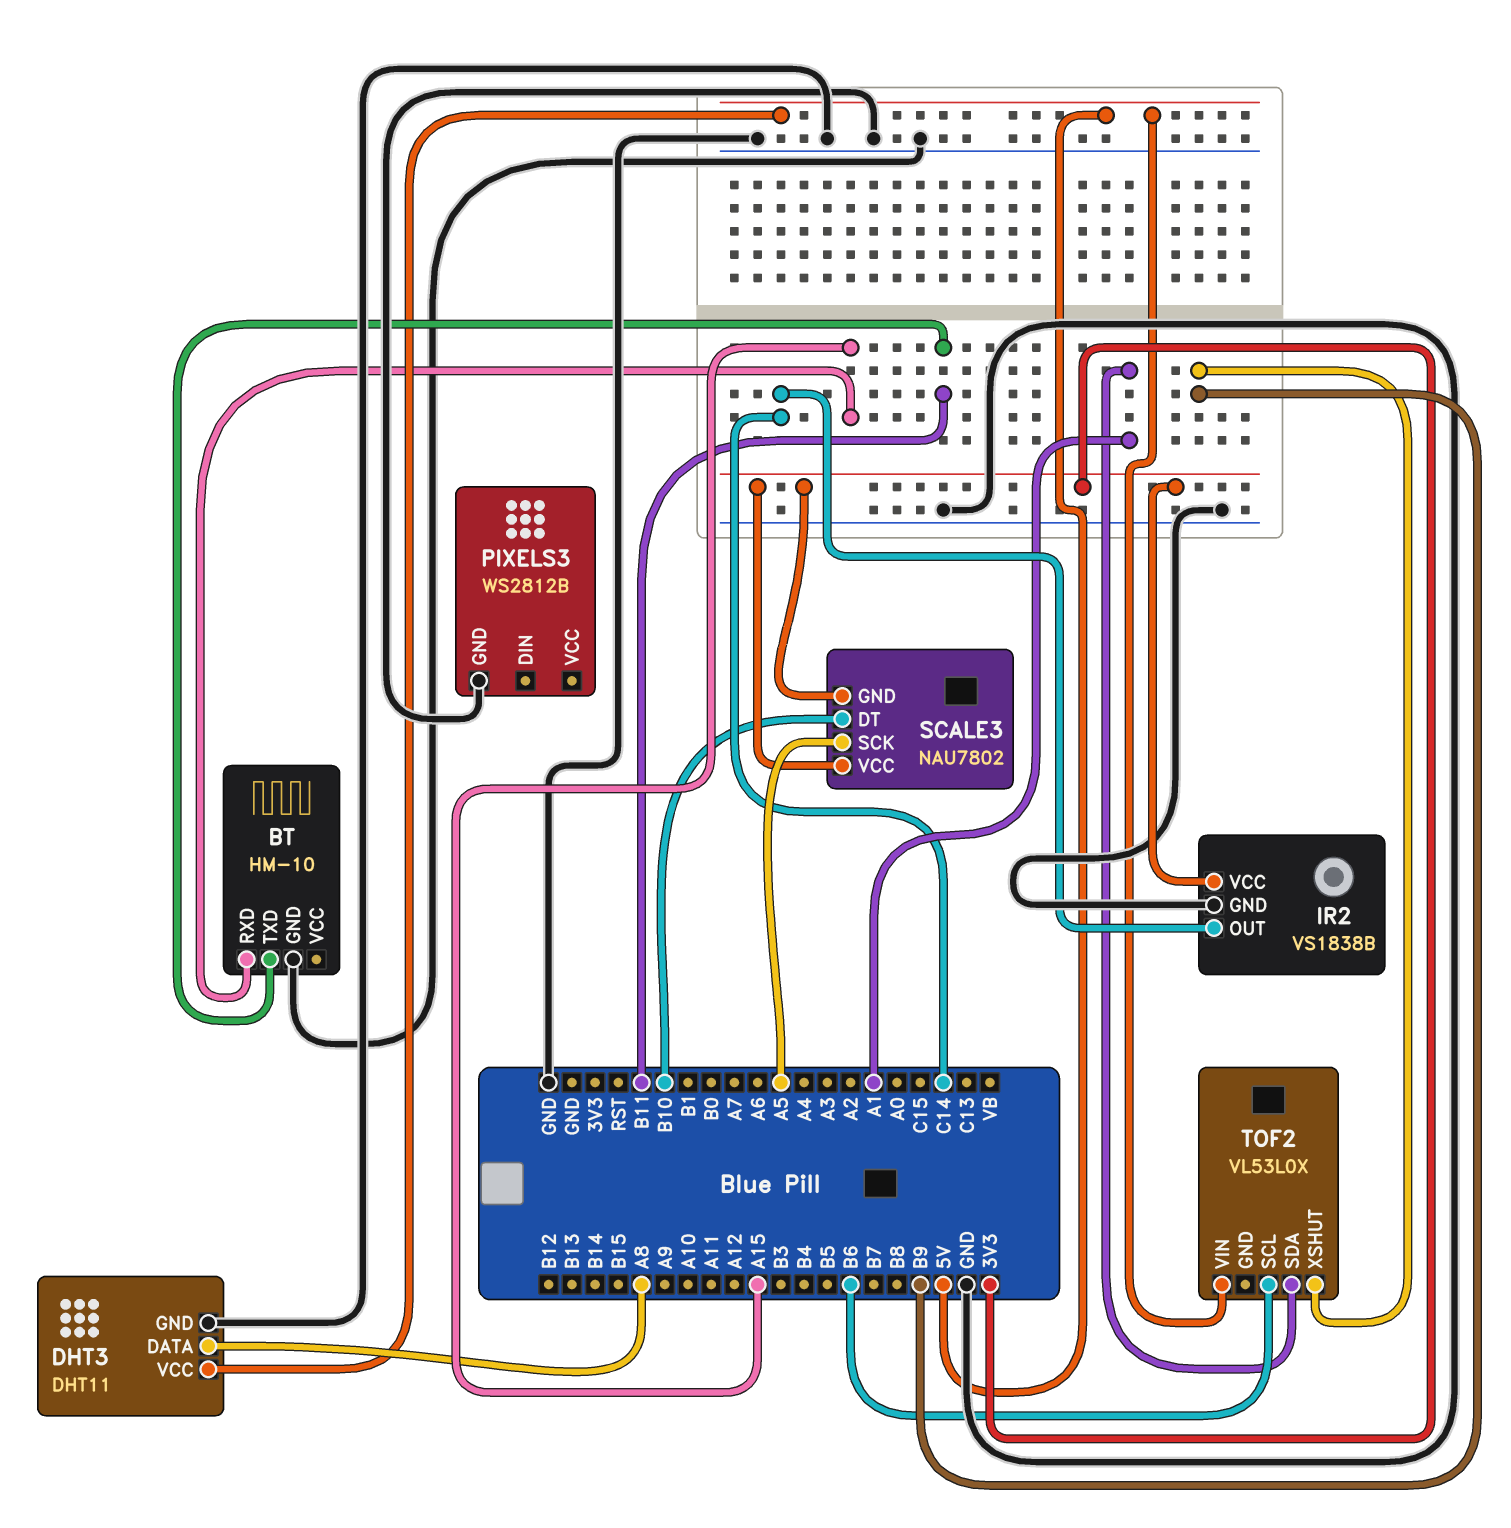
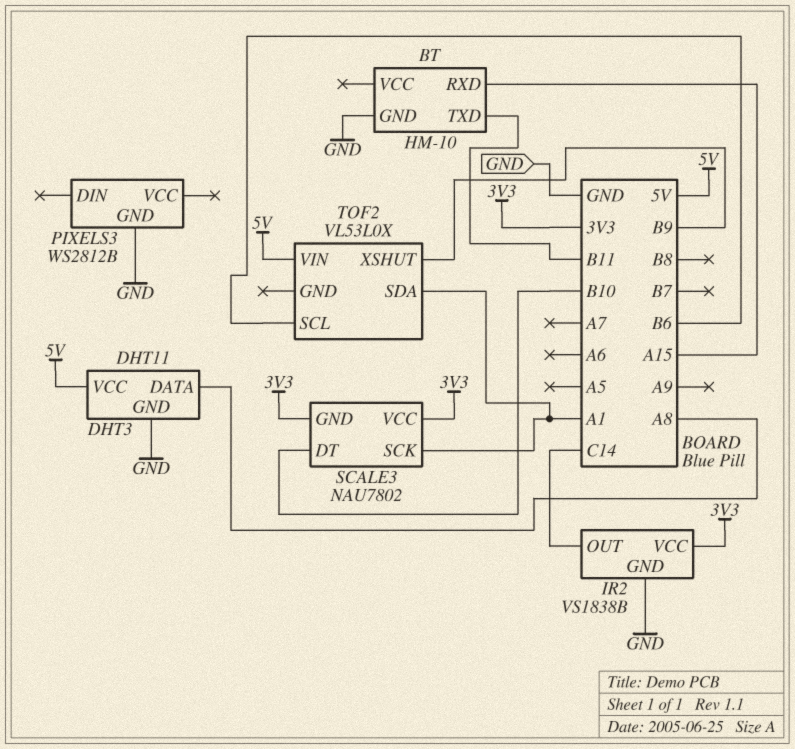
SCALE3 pin SCK: A5 -> A1

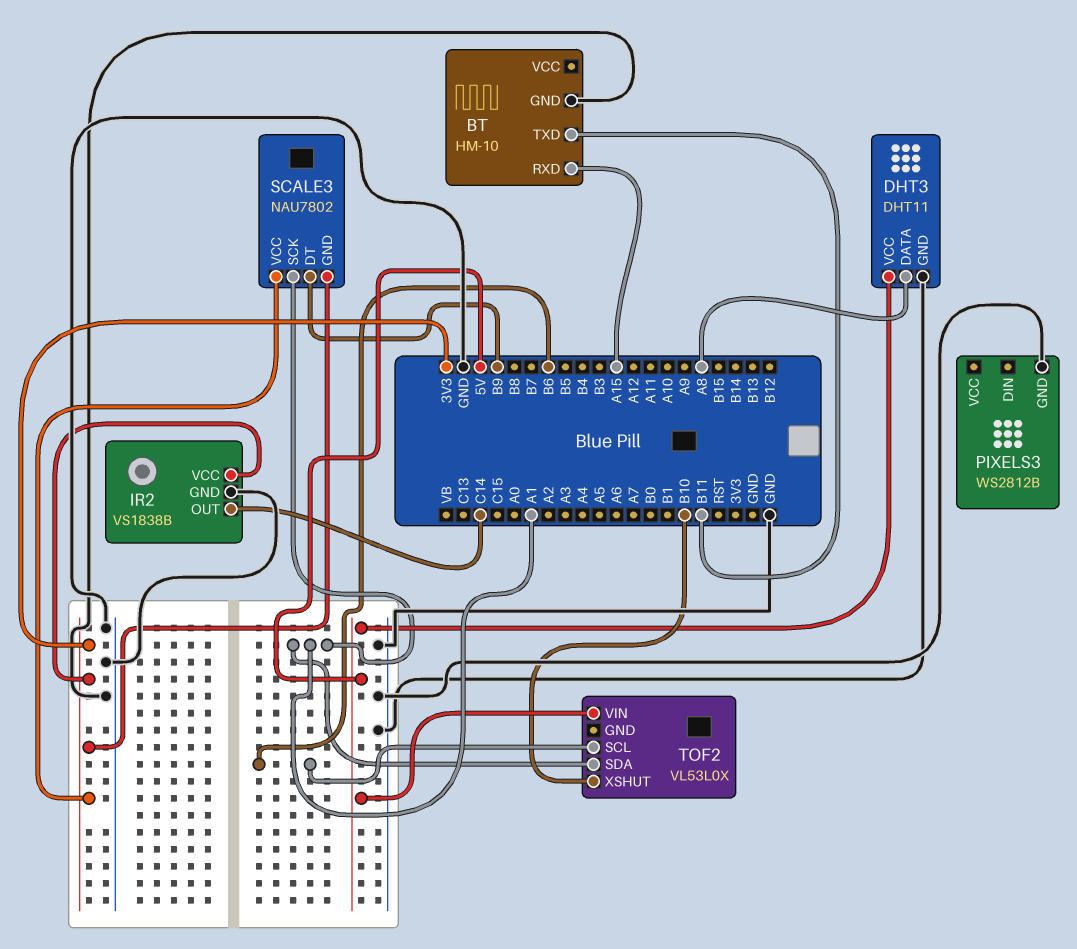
SCALE3 pin DT: B10 -> B9
TOF2 pin XSHUT: B9 -> B10

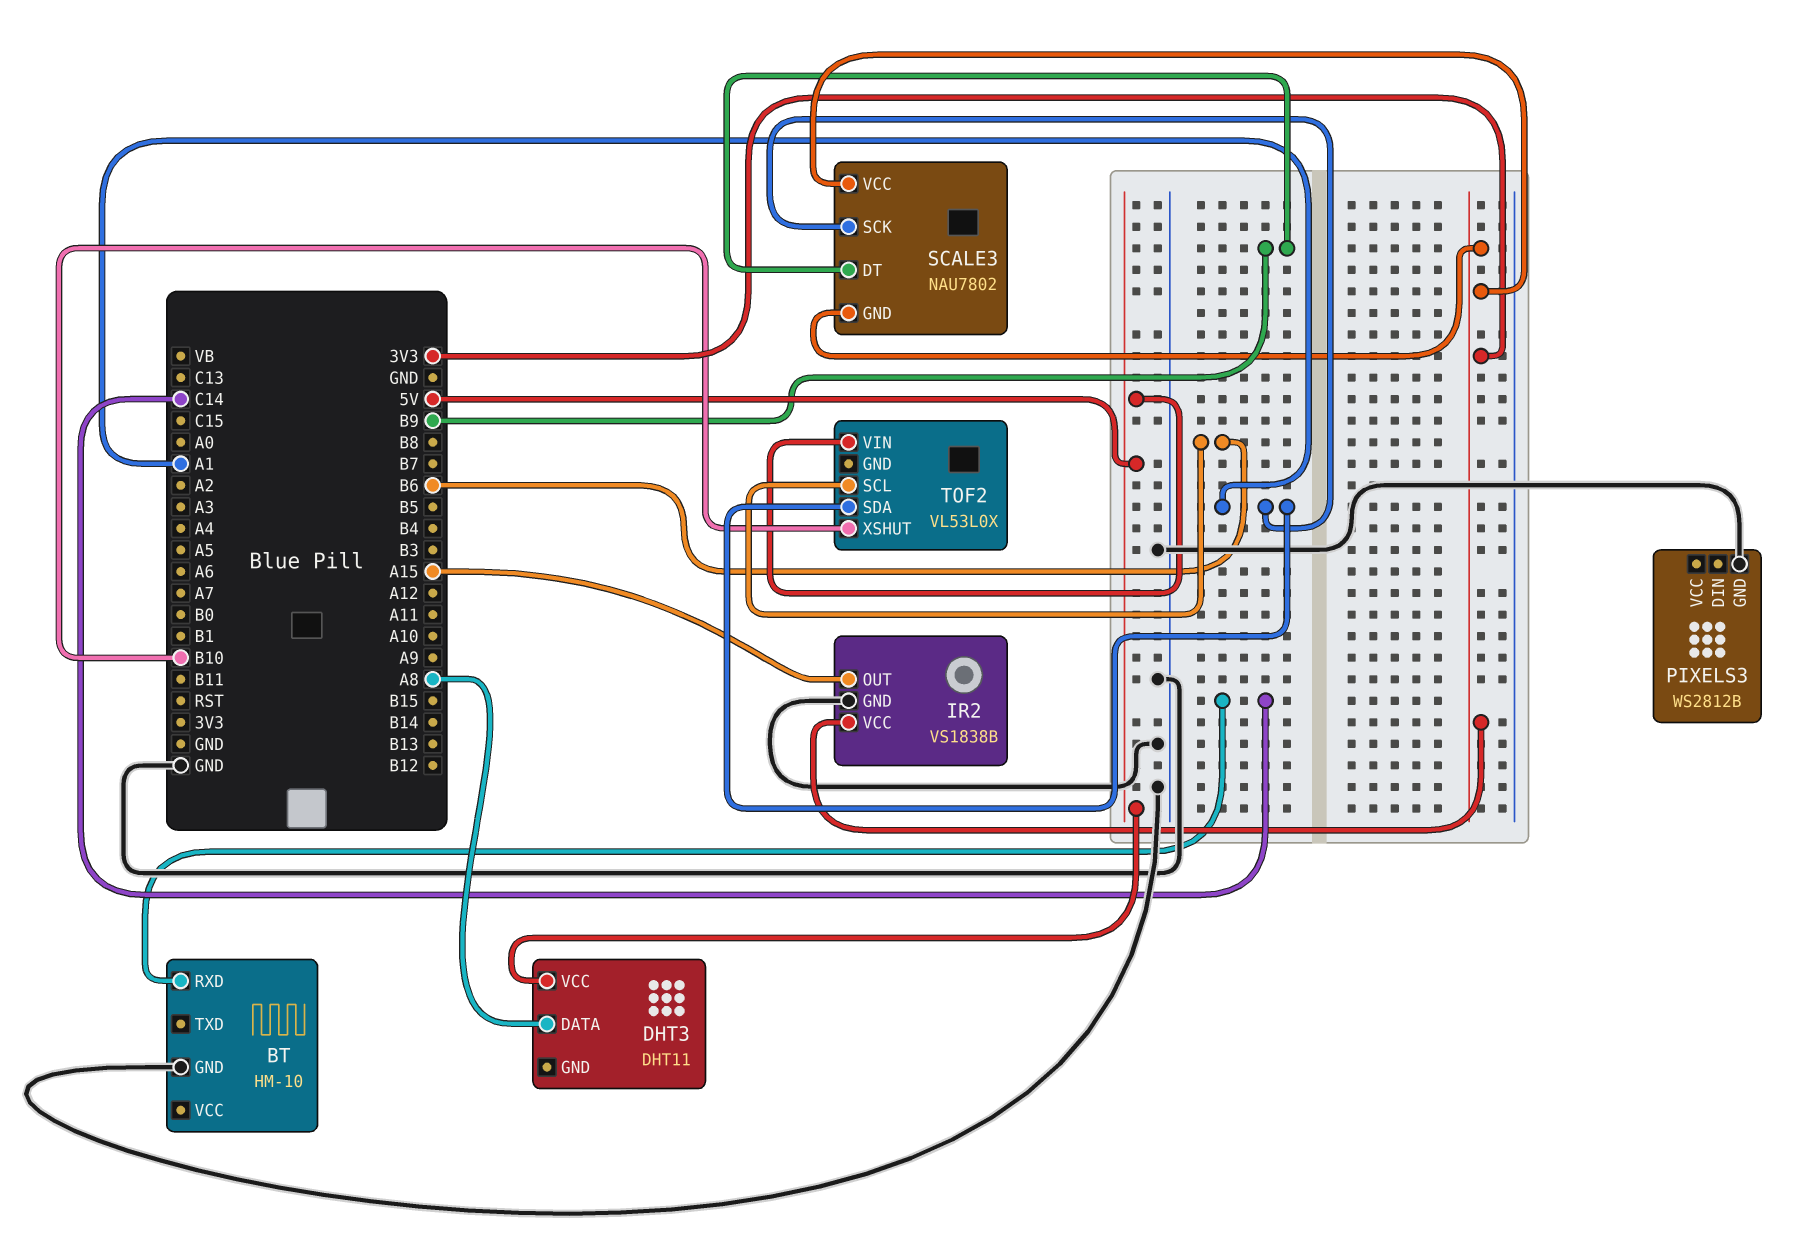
BT pin RXD: A15 -> C14
BT pin TXD: B11 -> none
DHT3 pin GND: GND -> none
IR2 pin OUT: C14 -> A15

